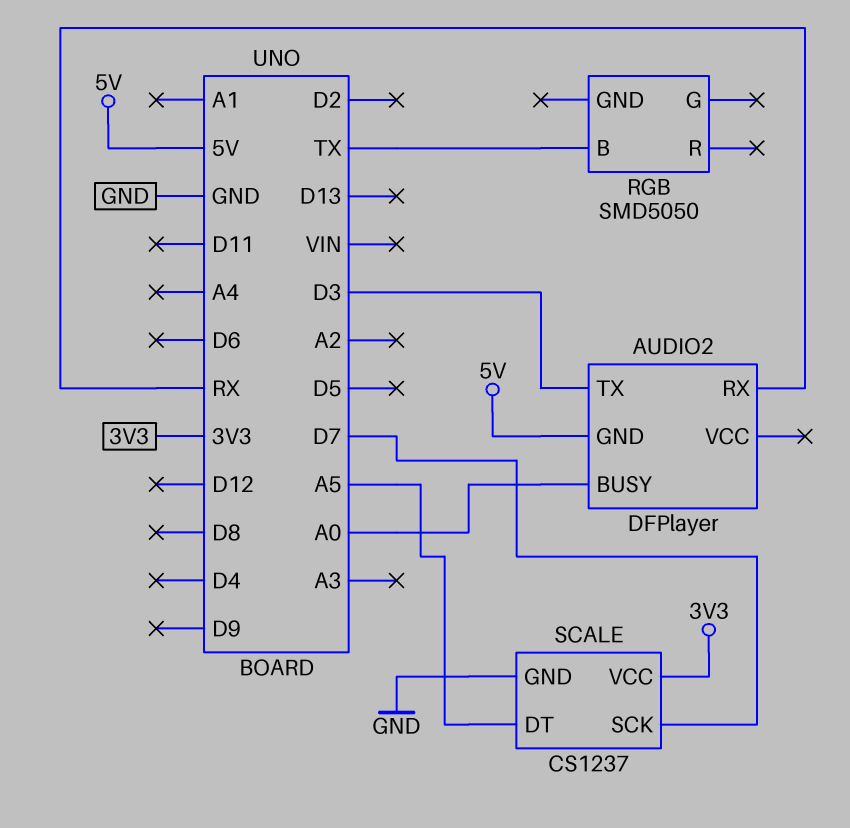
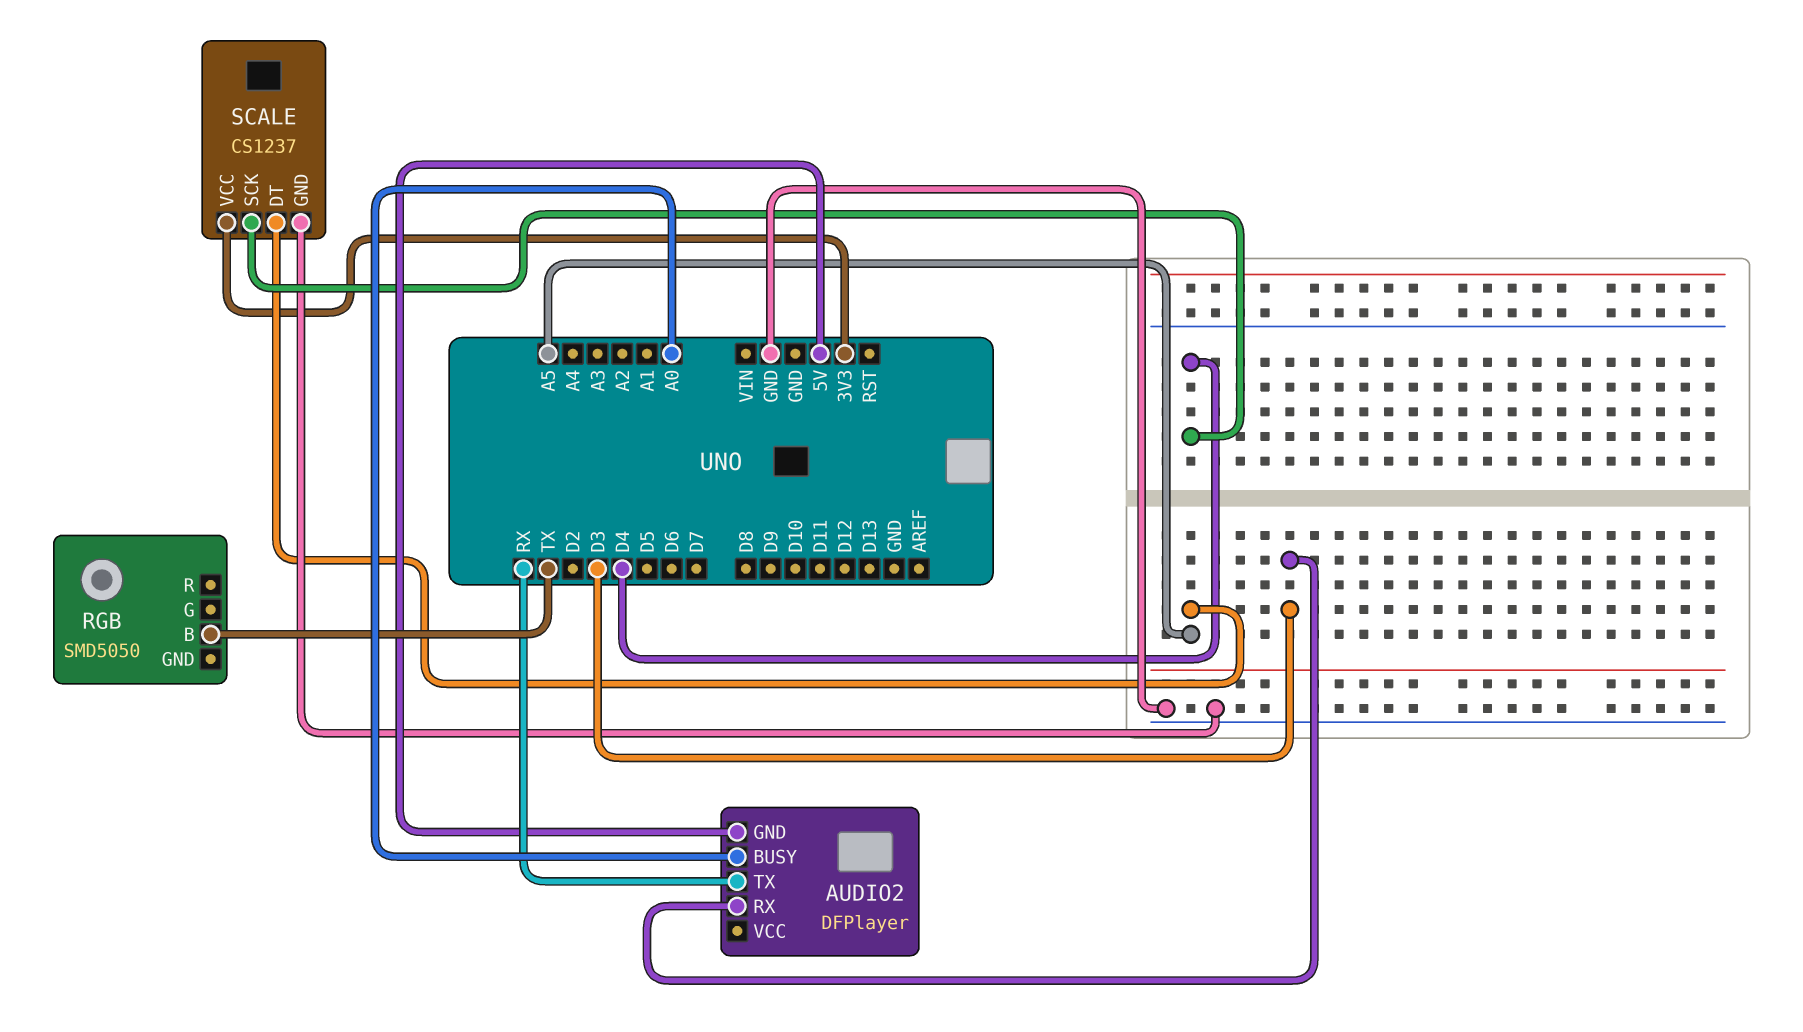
AUDIO2 pin RX: RX -> D3
AUDIO2 pin TX: D3 -> RX
SCALE pin SCK: D7 -> D4

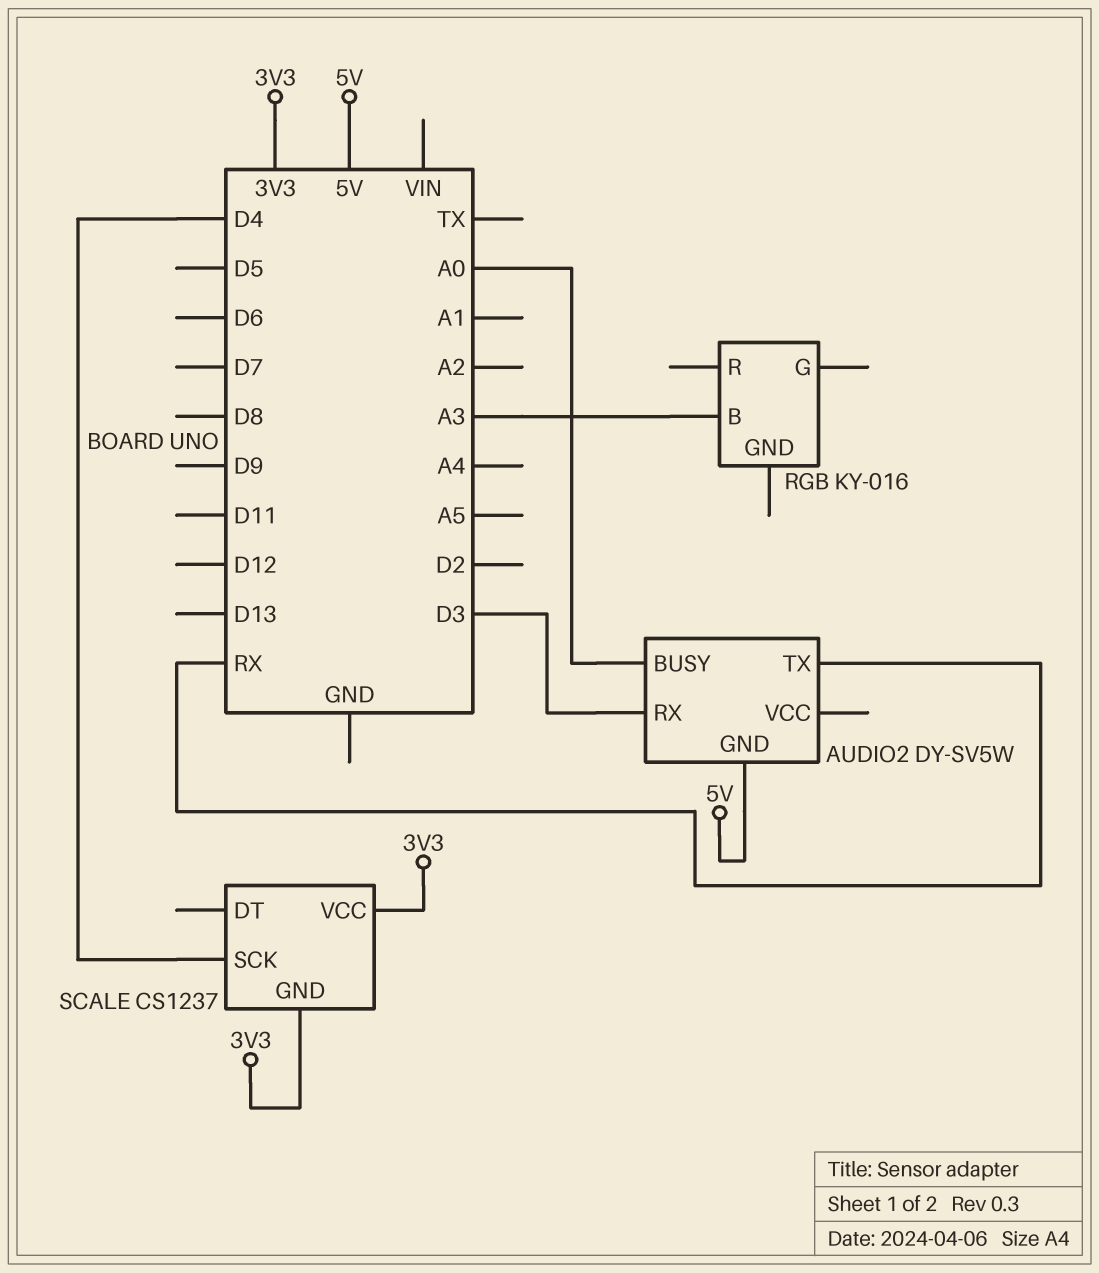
AUDIO2: DFPlayer -> DY-SV5W
RGB: SMD5050 -> KY-016
RGB pin B: TX -> A3
SCALE pin DT: A5 -> none
SCALE pin GND: GND -> 3V3

